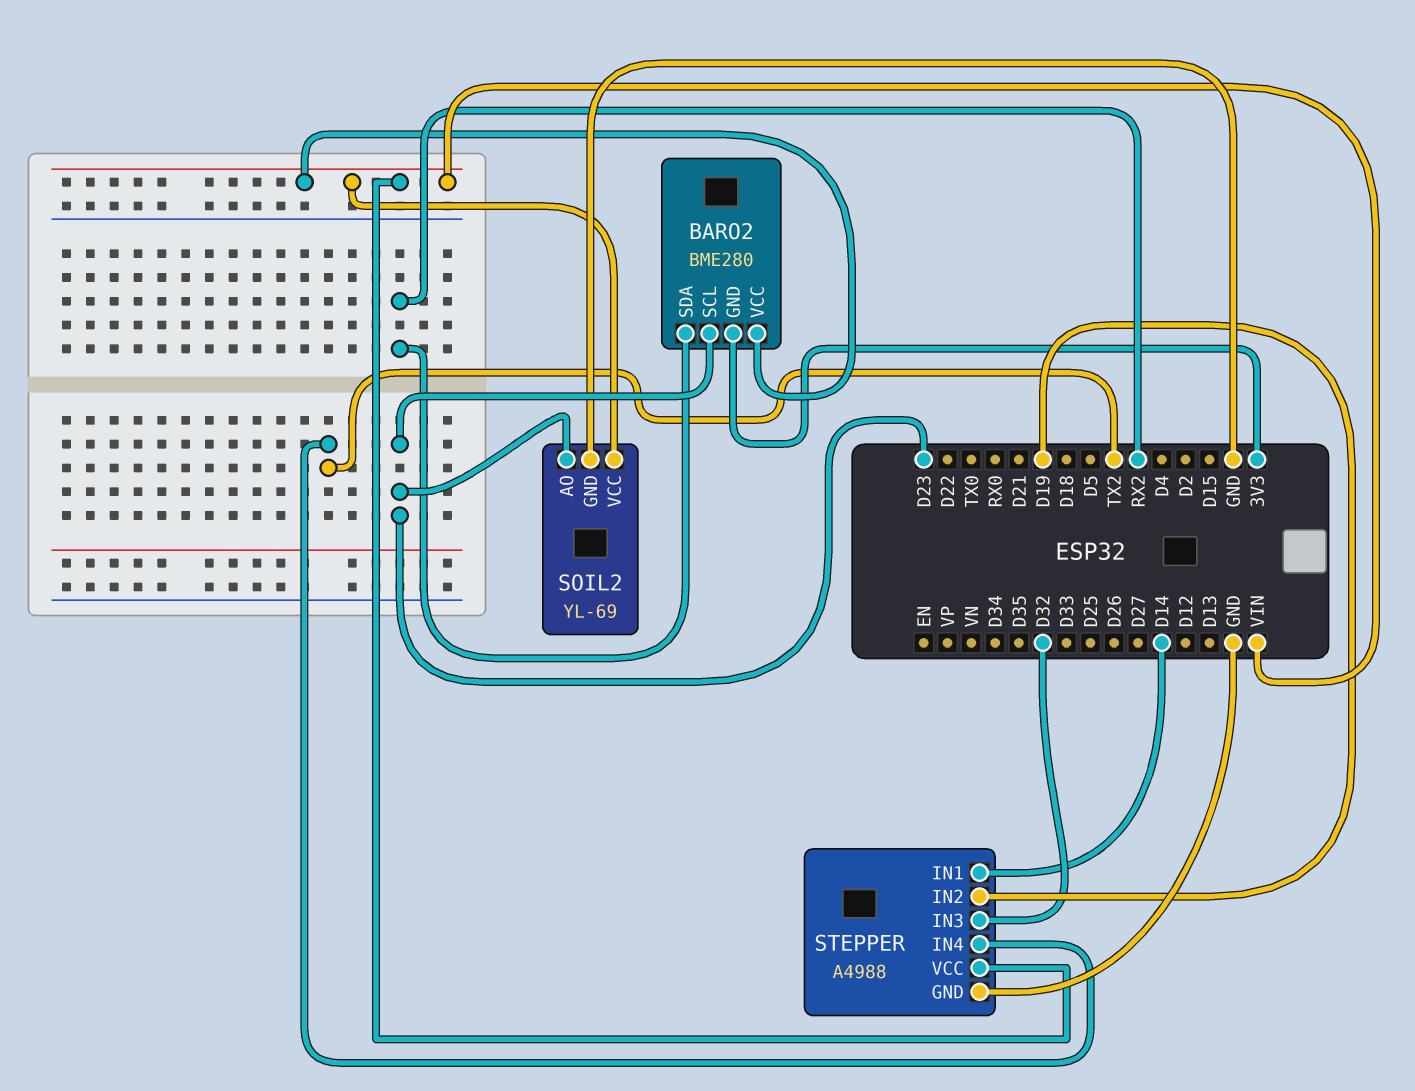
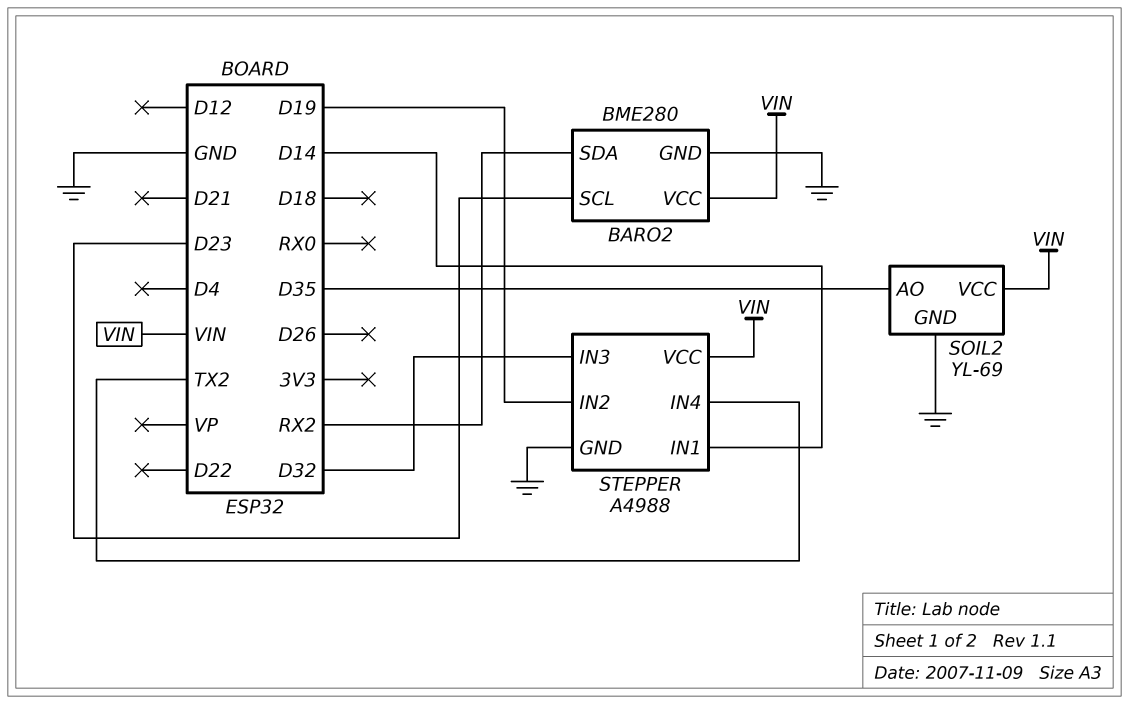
BARO2 pin GND: 3V3 -> GND
SOIL2 pin AO: D23 -> D35

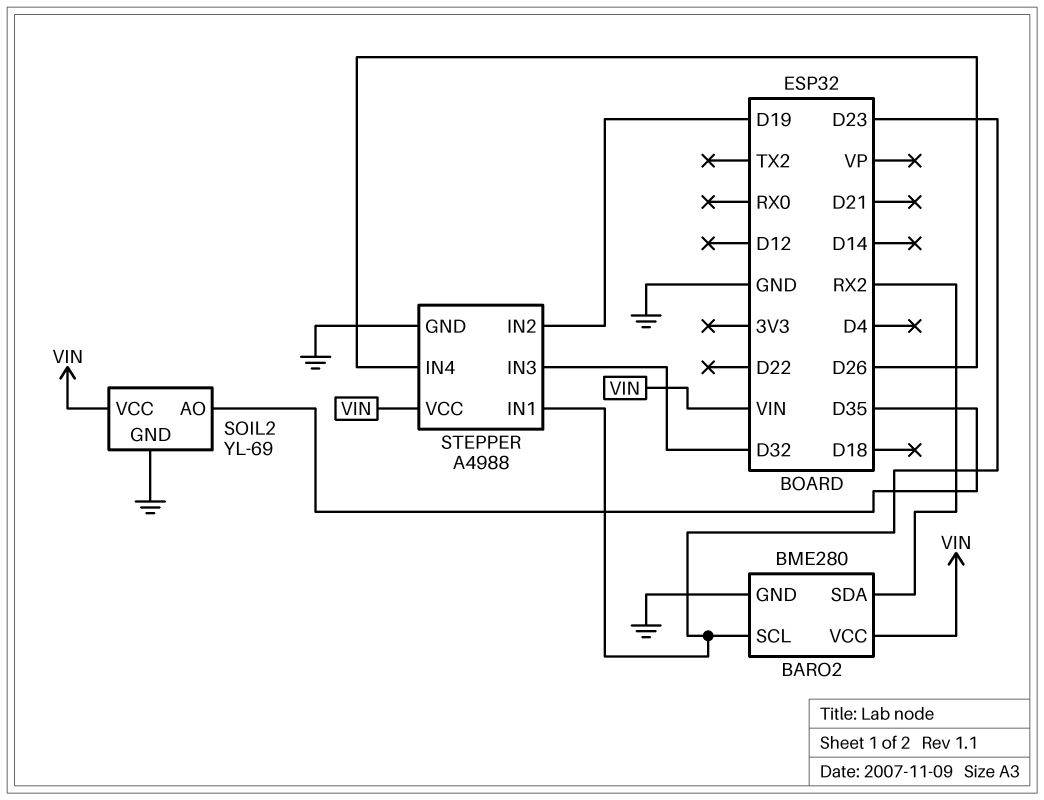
STEPPER pin IN1: D14 -> D23
STEPPER pin IN4: TX2 -> D26

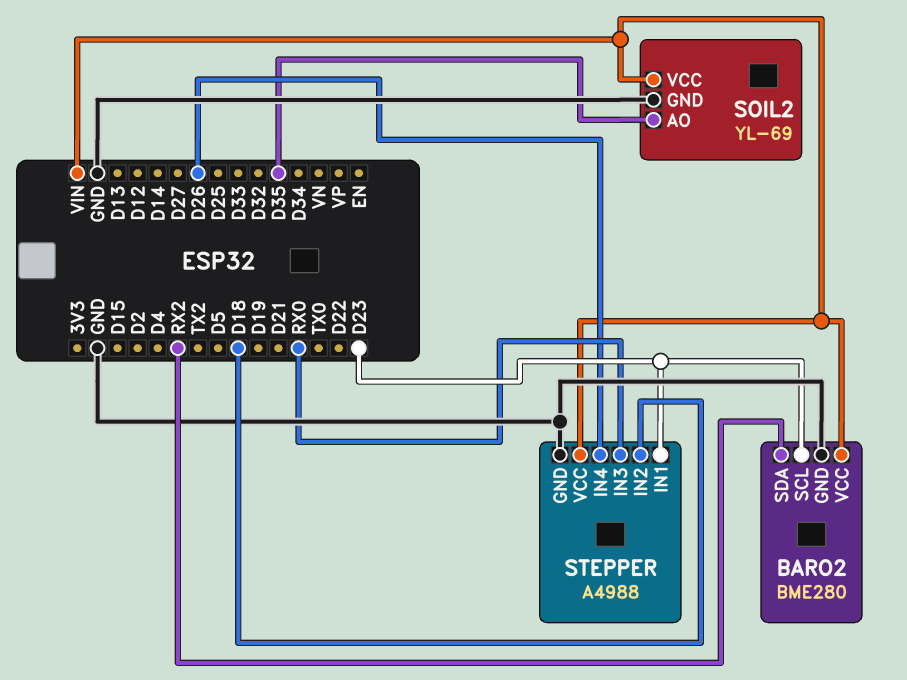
STEPPER pin IN2: D19 -> D18
STEPPER pin IN3: D32 -> RX0

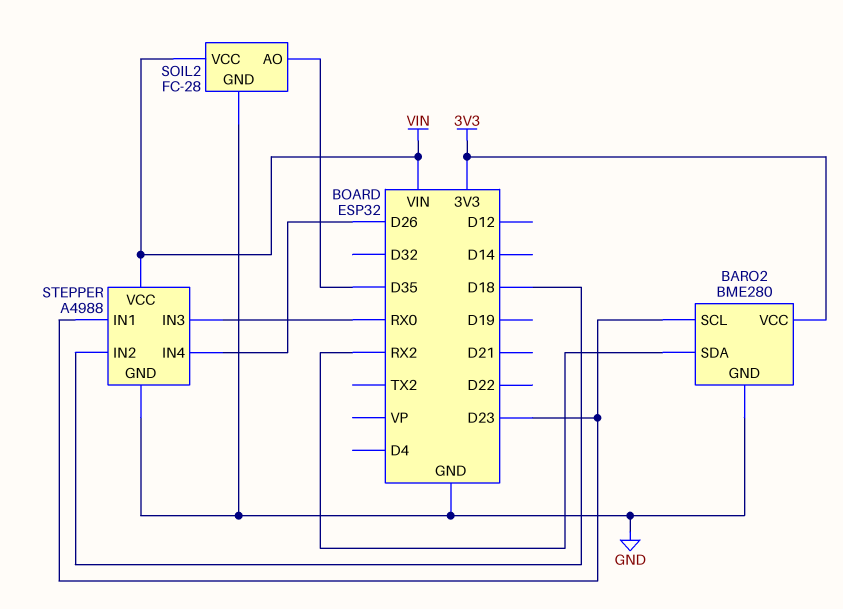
BARO2 pin VCC: VIN -> 3V3
SOIL2: YL-69 -> FC-28

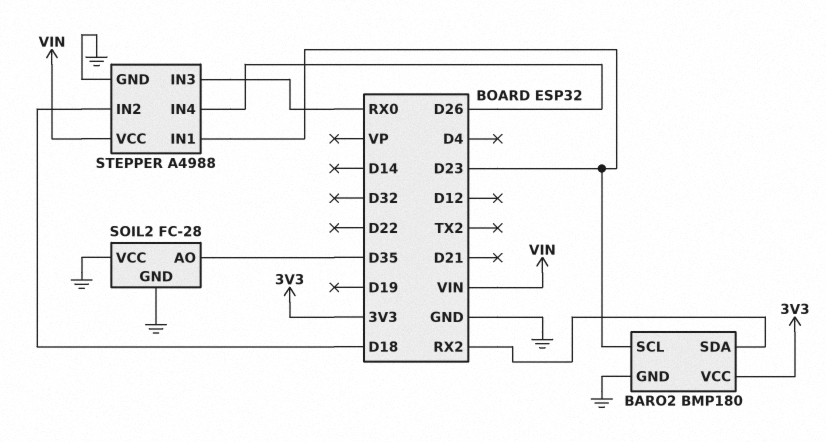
BARO2: BME280 -> BMP180
SOIL2 pin VCC: VIN -> GND

